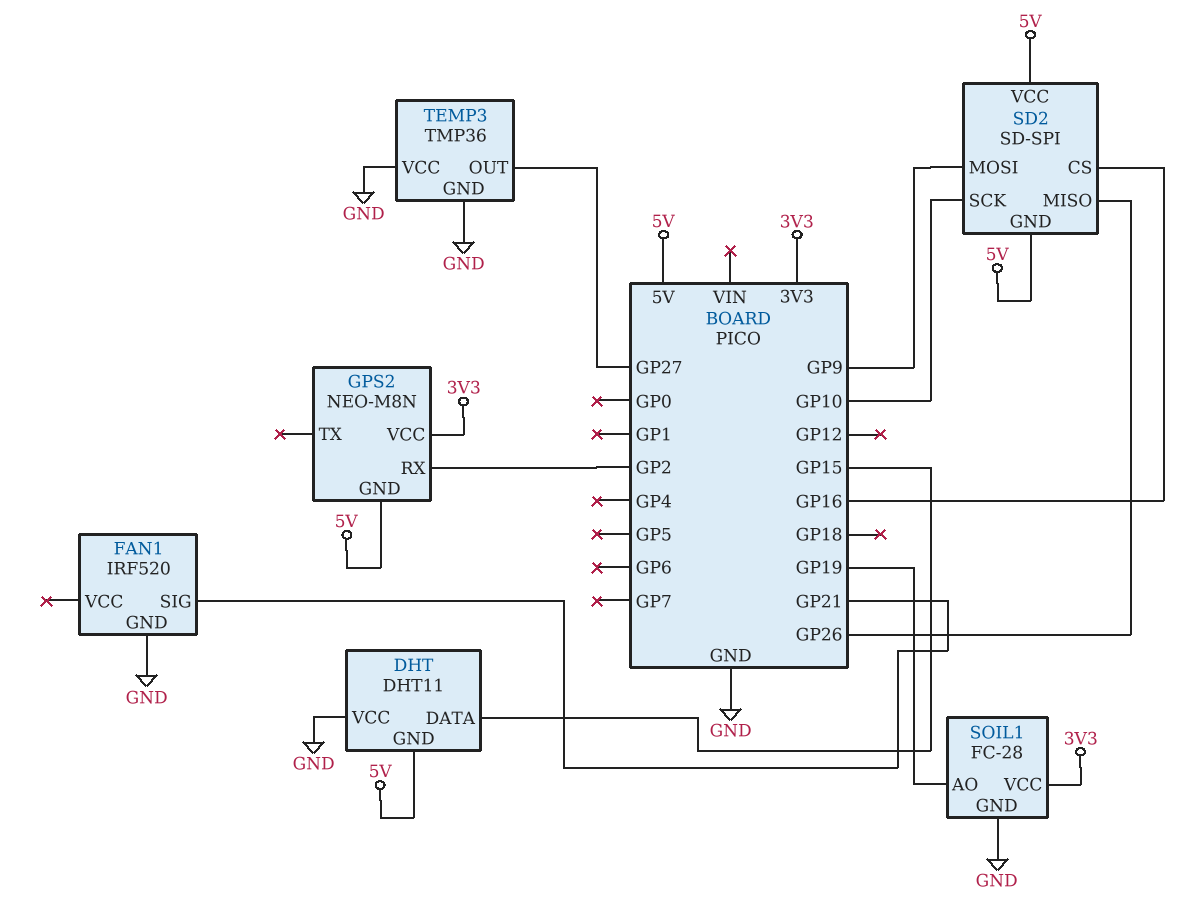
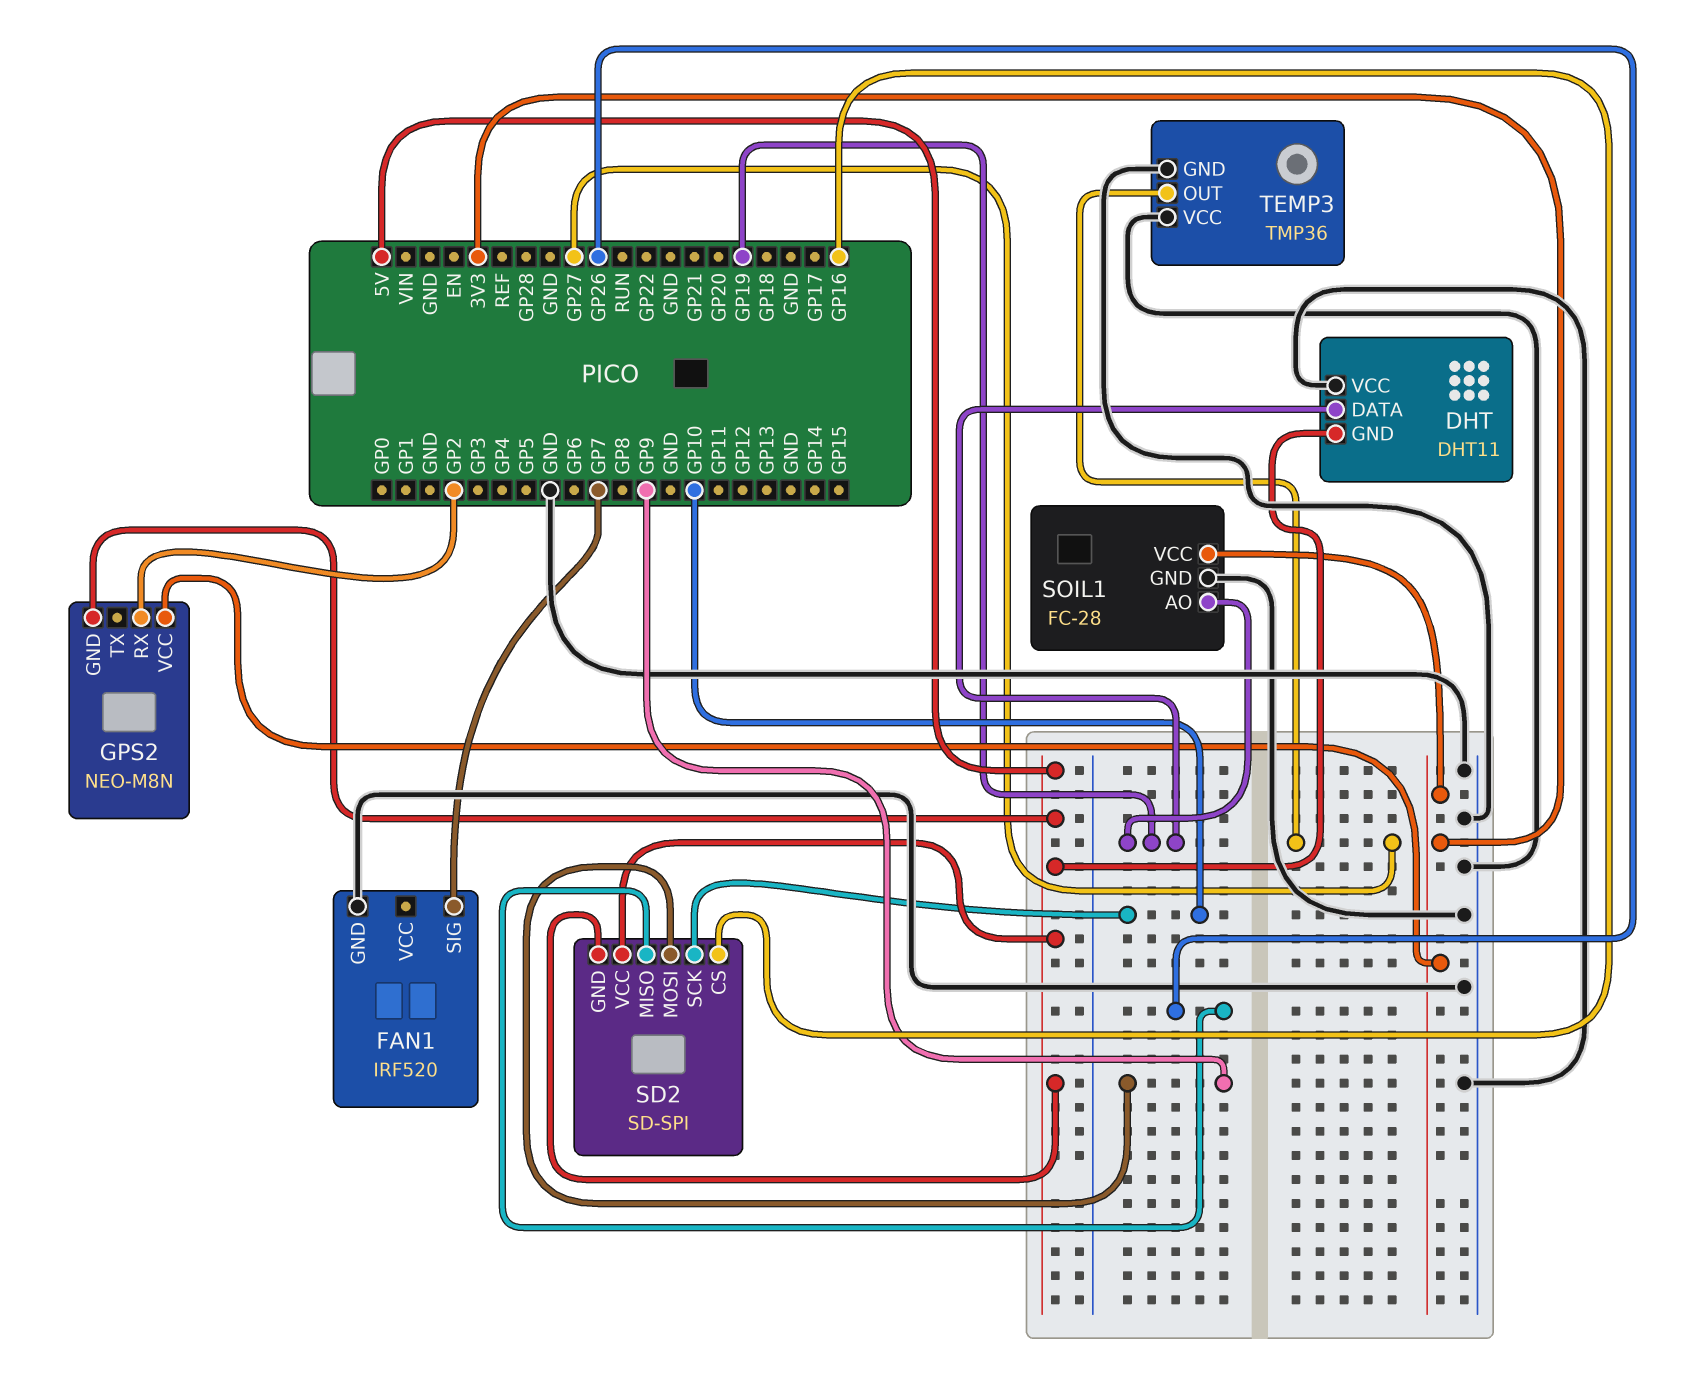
DHT pin DATA: GP15 -> GP19
FAN1 pin SIG: GP21 -> GP7

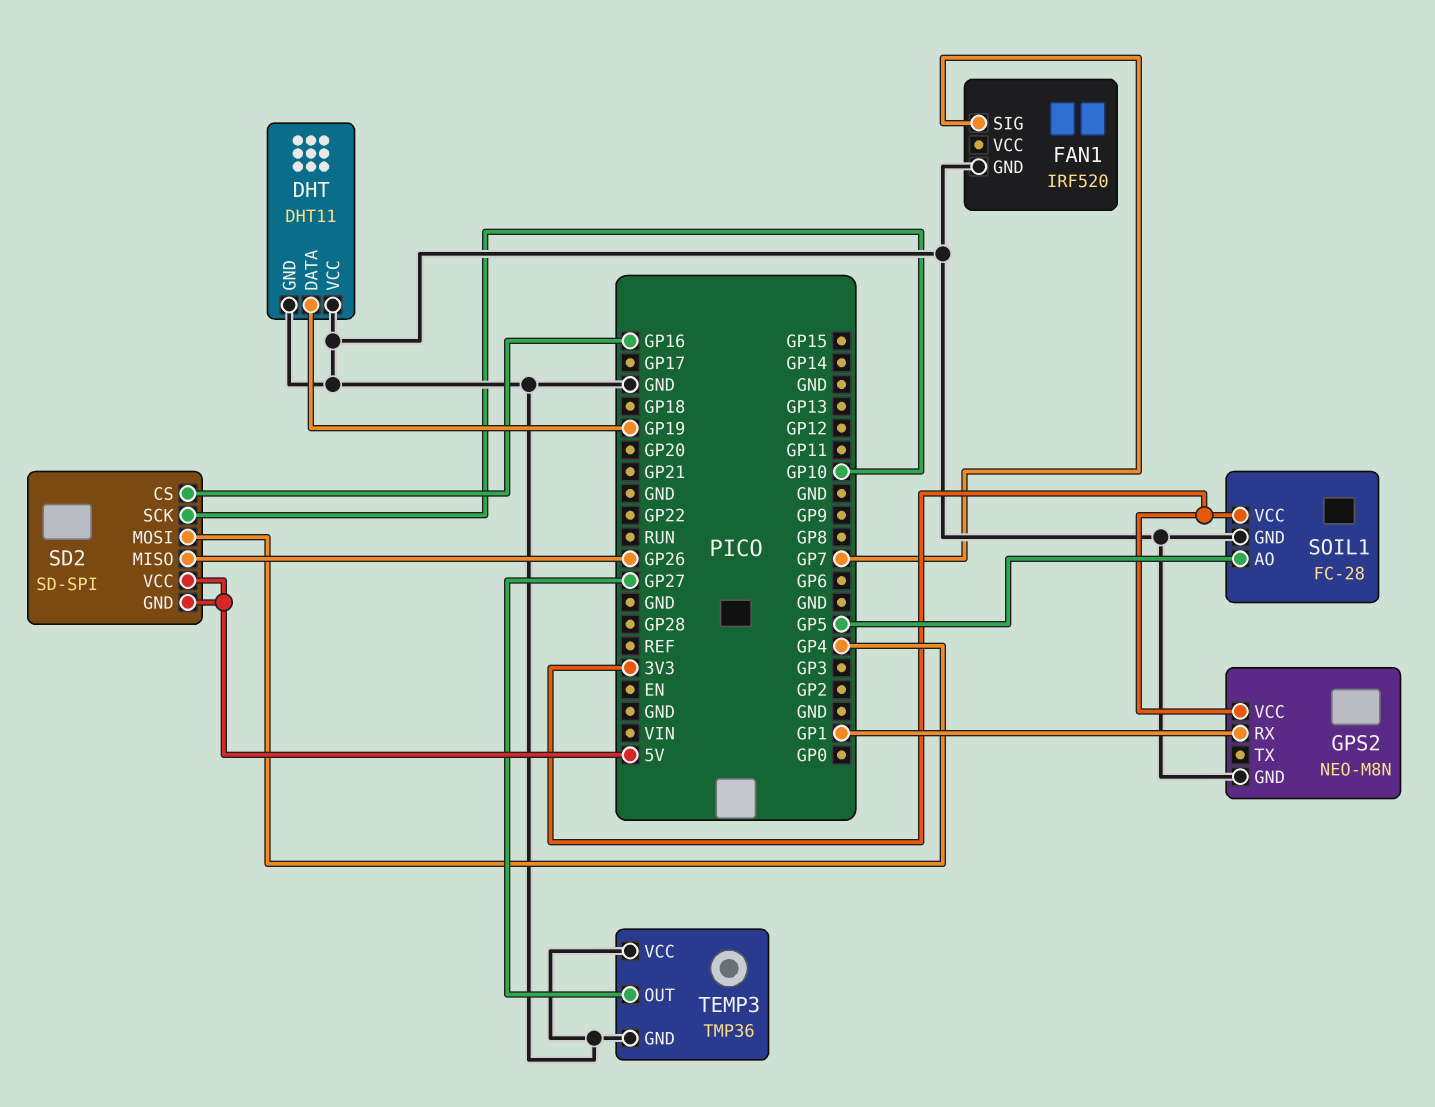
DHT pin GND: 5V -> GND
GPS2 pin GND: 5V -> GND
GPS2 pin RX: GP2 -> GP1
SD2 pin MOSI: GP9 -> GP4
SOIL1 pin AO: GP19 -> GP5

